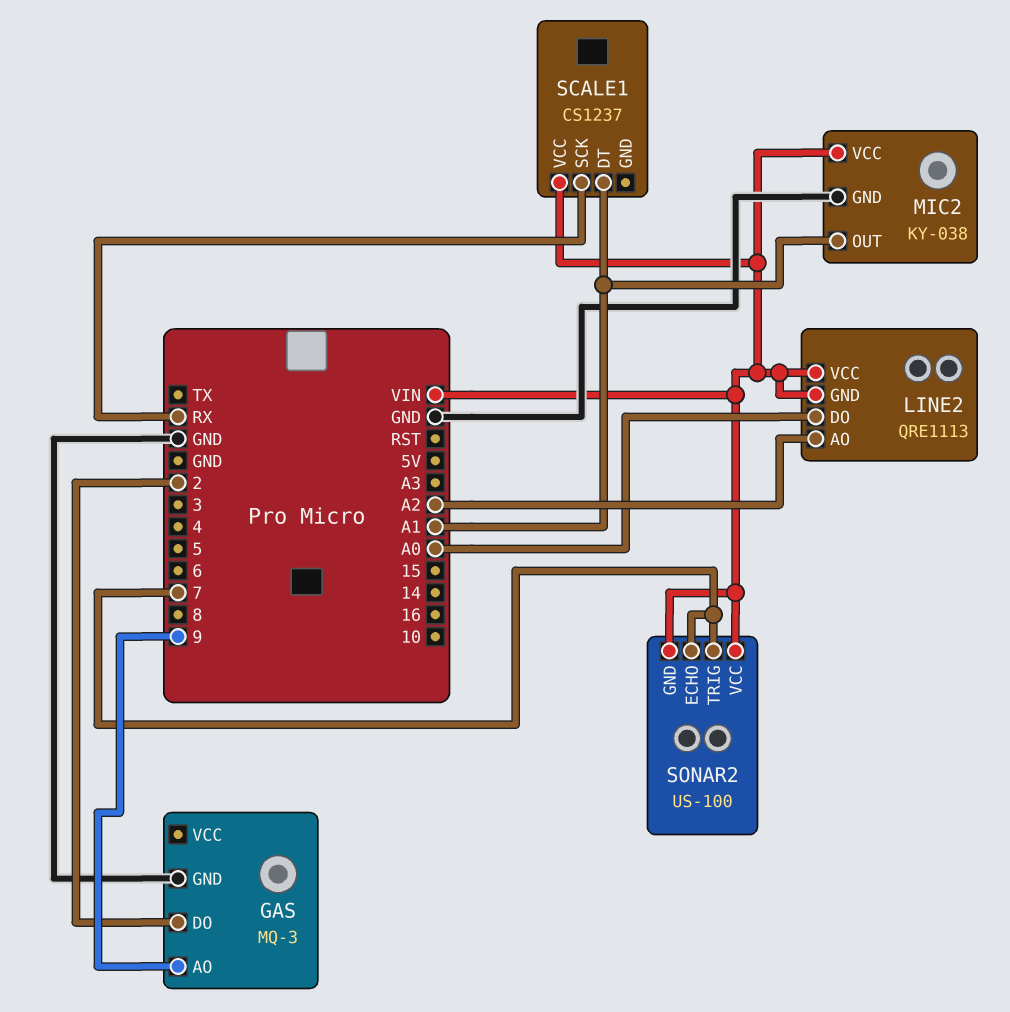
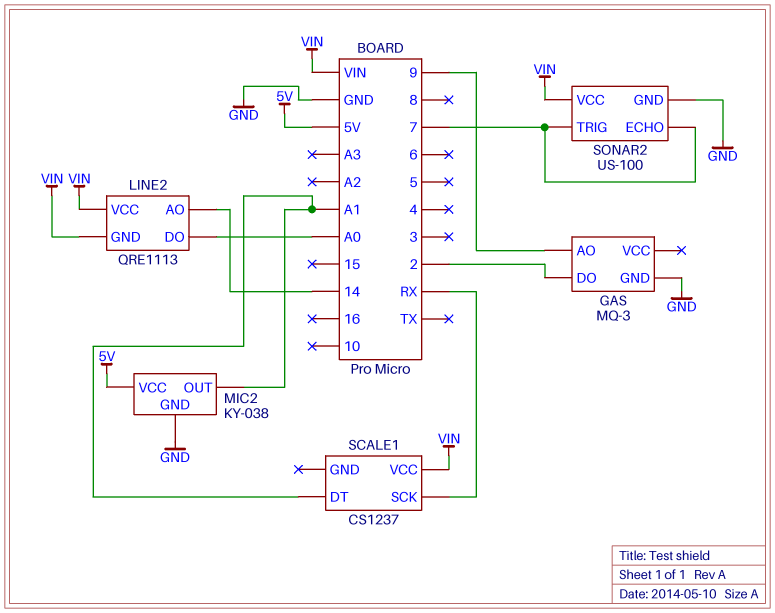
LINE2 pin AO: A2 -> 14
MIC2 pin VCC: VIN -> 5V
SONAR2 pin GND: VIN -> GND

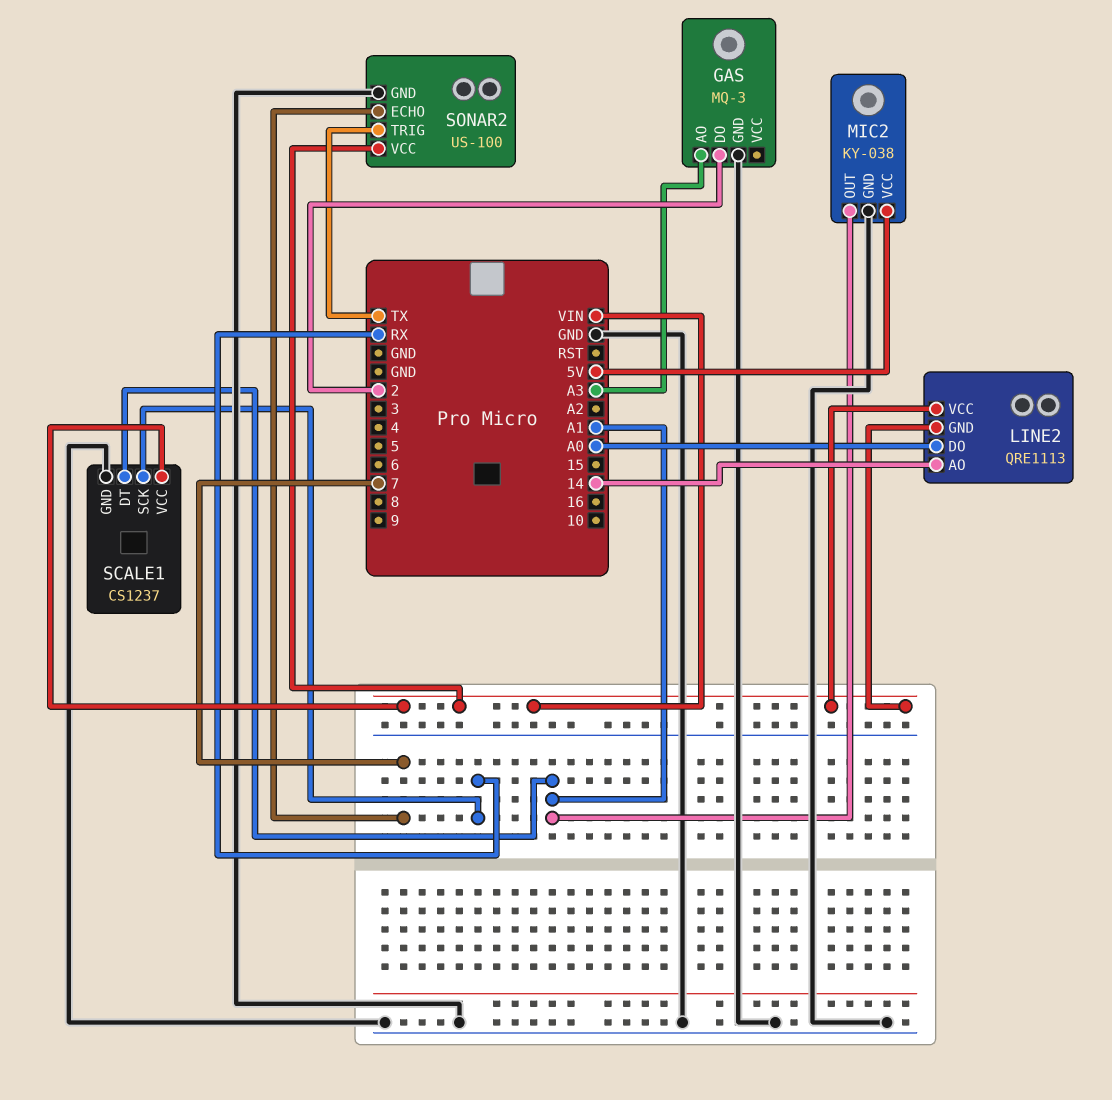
GAS pin AO: 9 -> A3
SCALE1 pin GND: none -> GND
SONAR2 pin TRIG: 7 -> TX

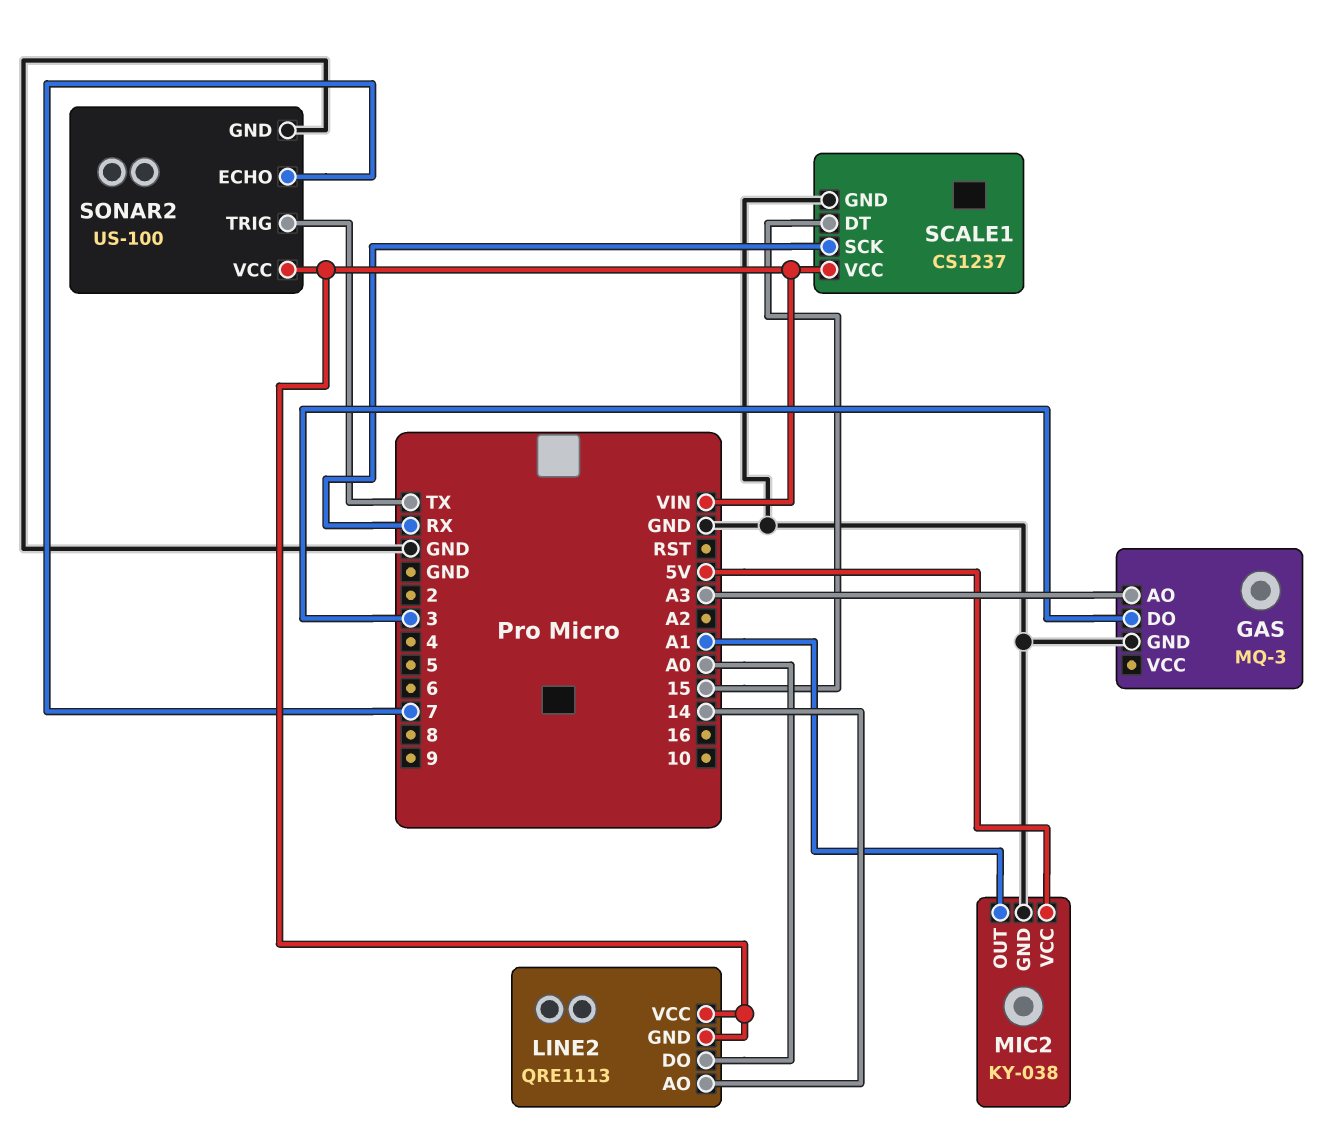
GAS pin DO: 2 -> 3
SCALE1 pin DT: A1 -> 15

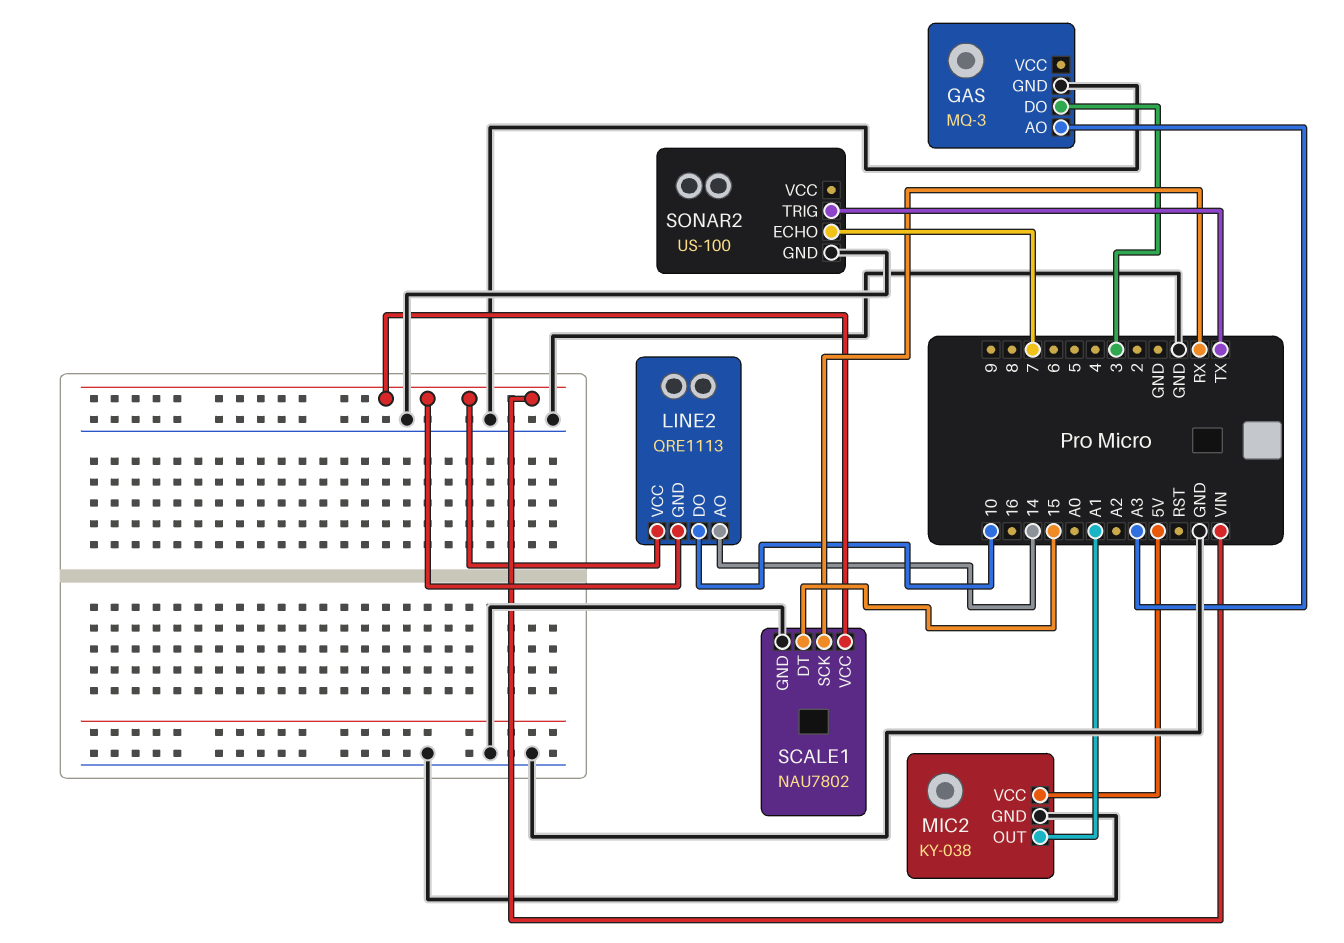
LINE2 pin DO: A0 -> 10
SCALE1: CS1237 -> NAU7802
SONAR2 pin VCC: VIN -> none

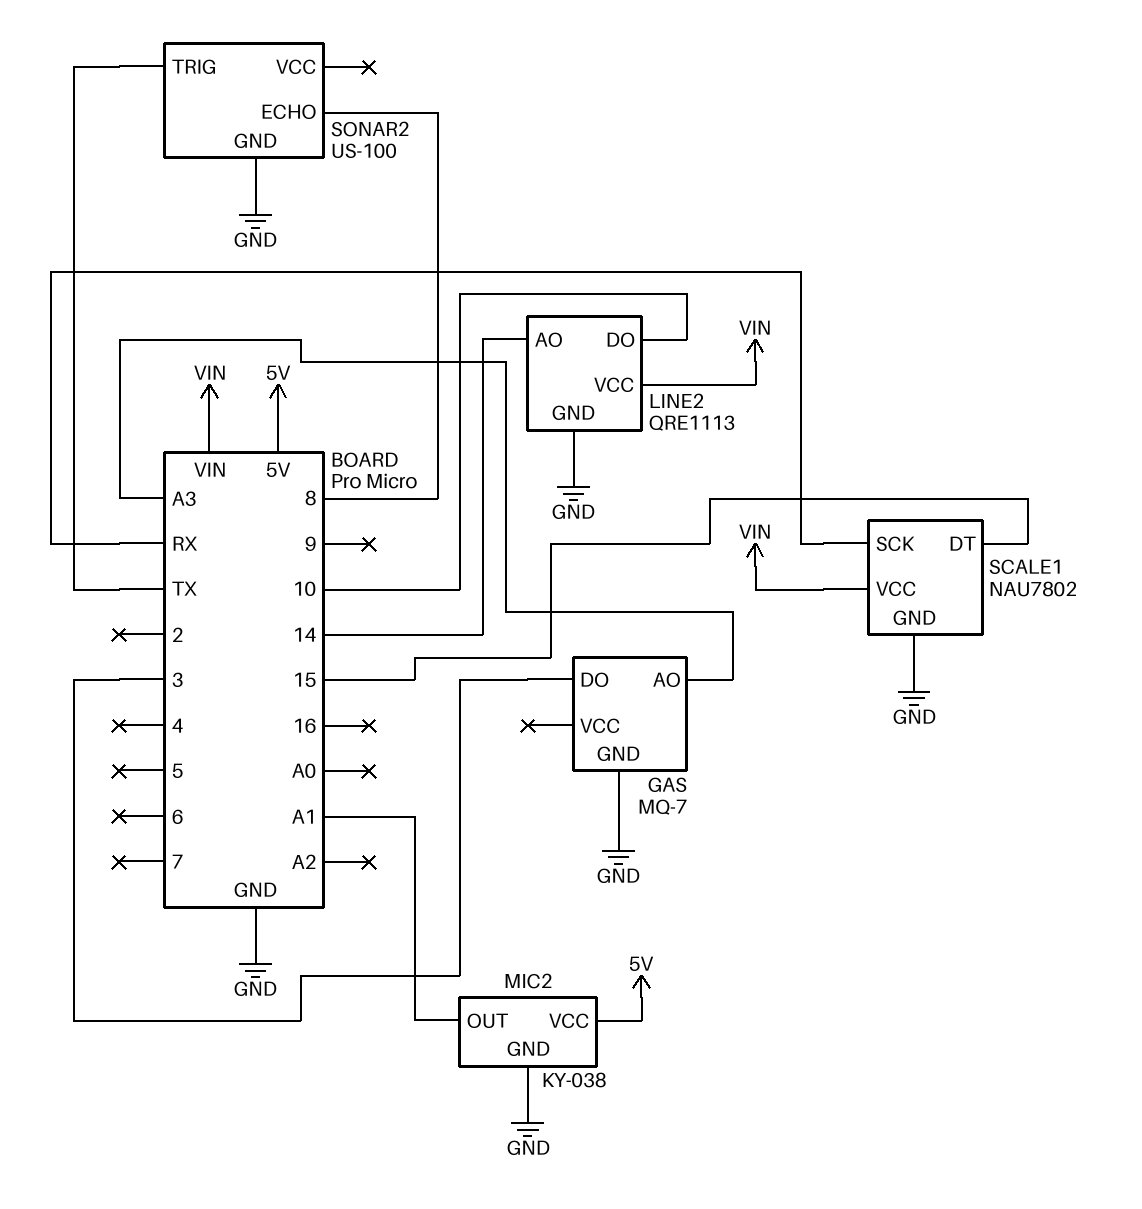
GAS: MQ-3 -> MQ-7
LINE2 pin GND: VIN -> GND
SONAR2 pin ECHO: 7 -> 8

